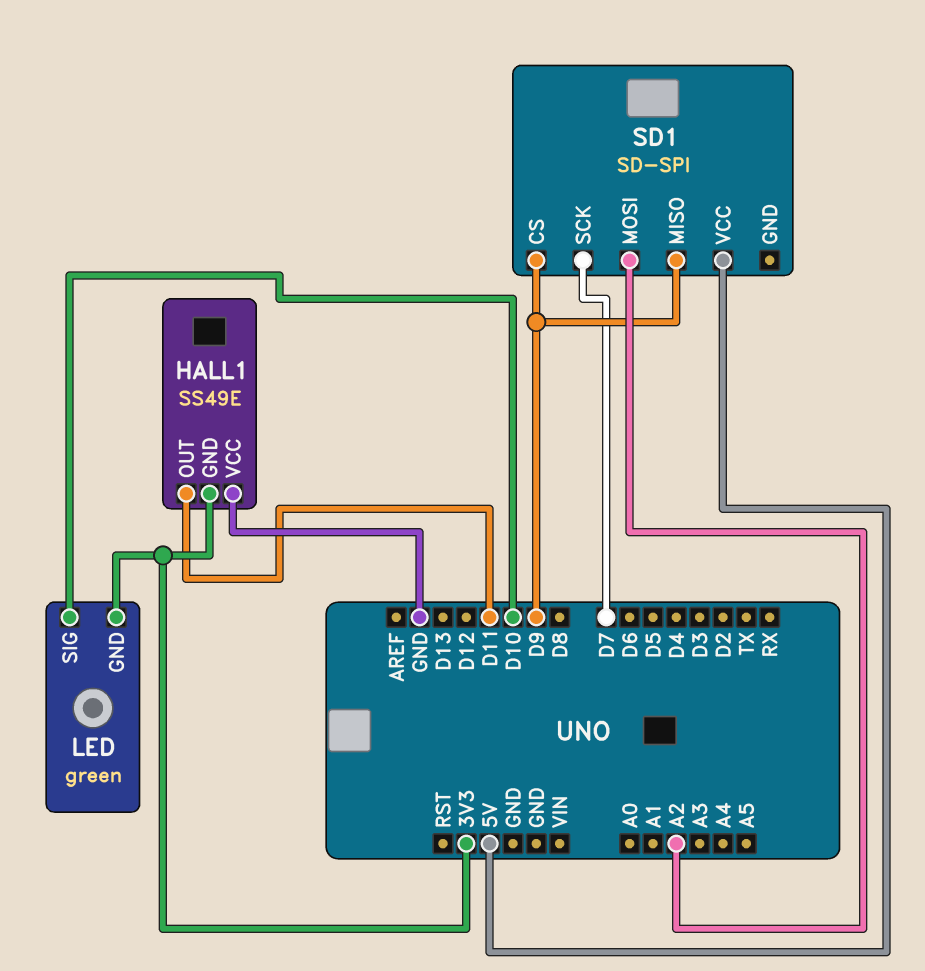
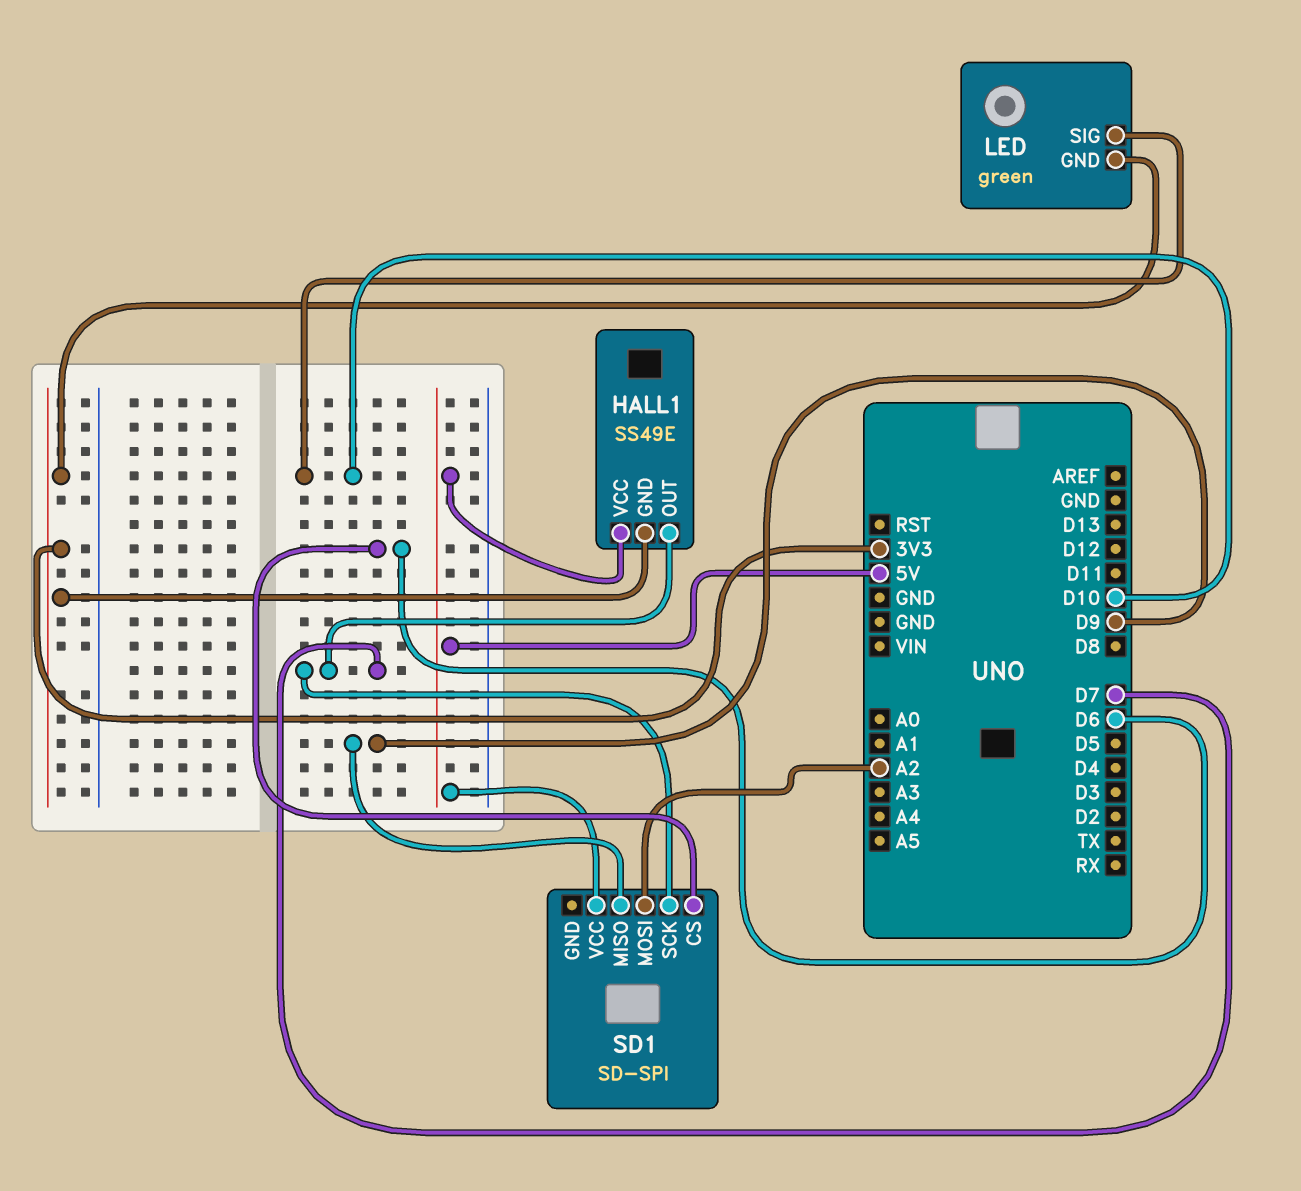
HALL1 pin OUT: D11 -> D7
HALL1 pin VCC: GND -> 5V
SD1 pin CS: D9 -> D6

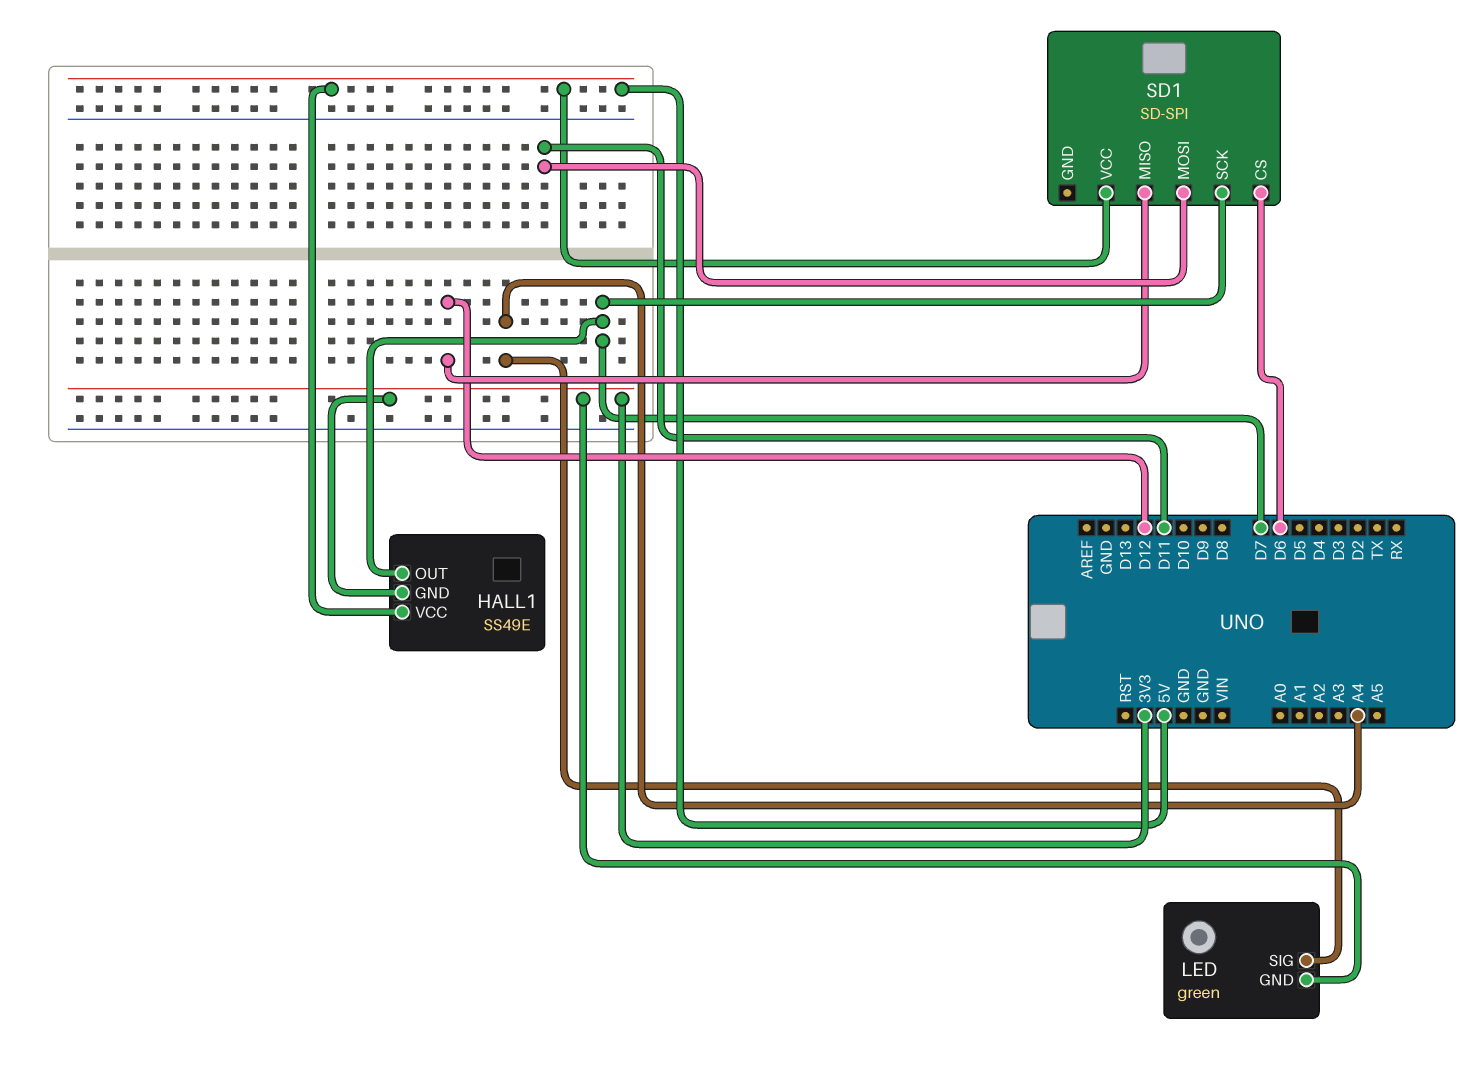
LED pin SIG: D10 -> A4
SD1 pin MISO: D9 -> D12
SD1 pin MOSI: A2 -> D11

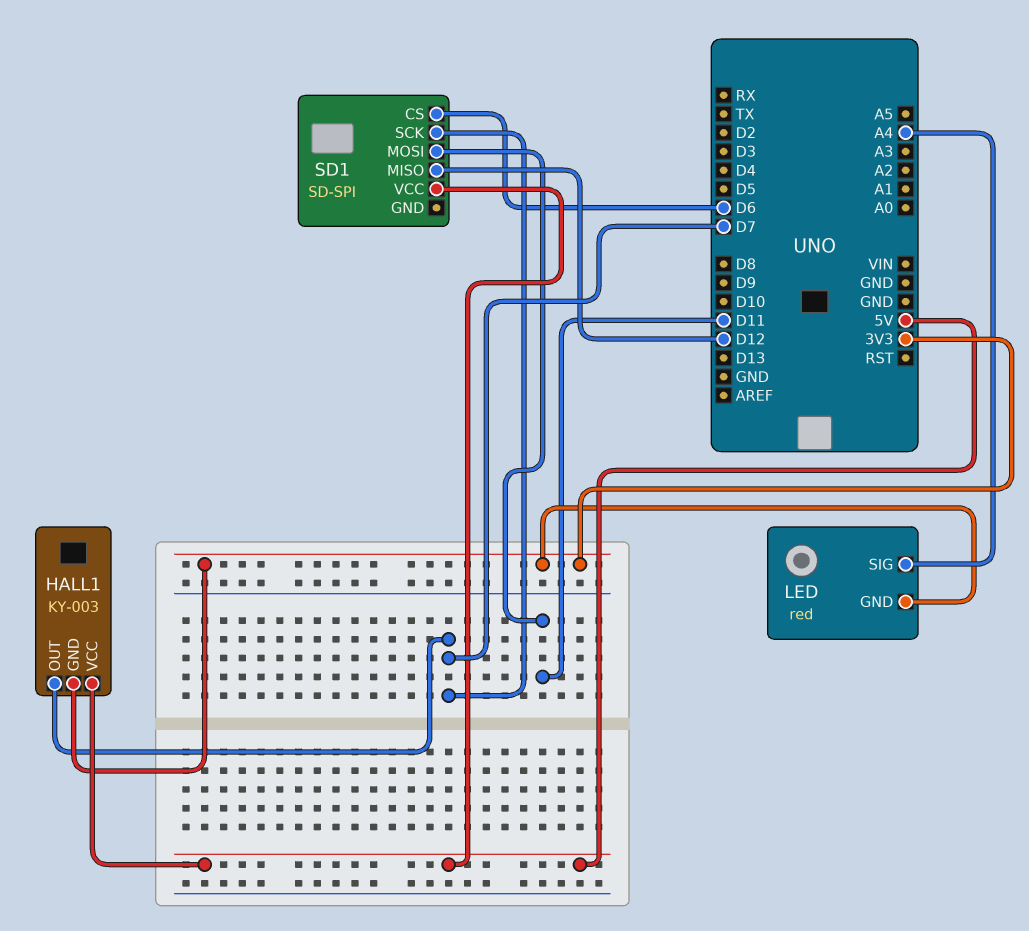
HALL1: SS49E -> KY-003
LED: green -> red

